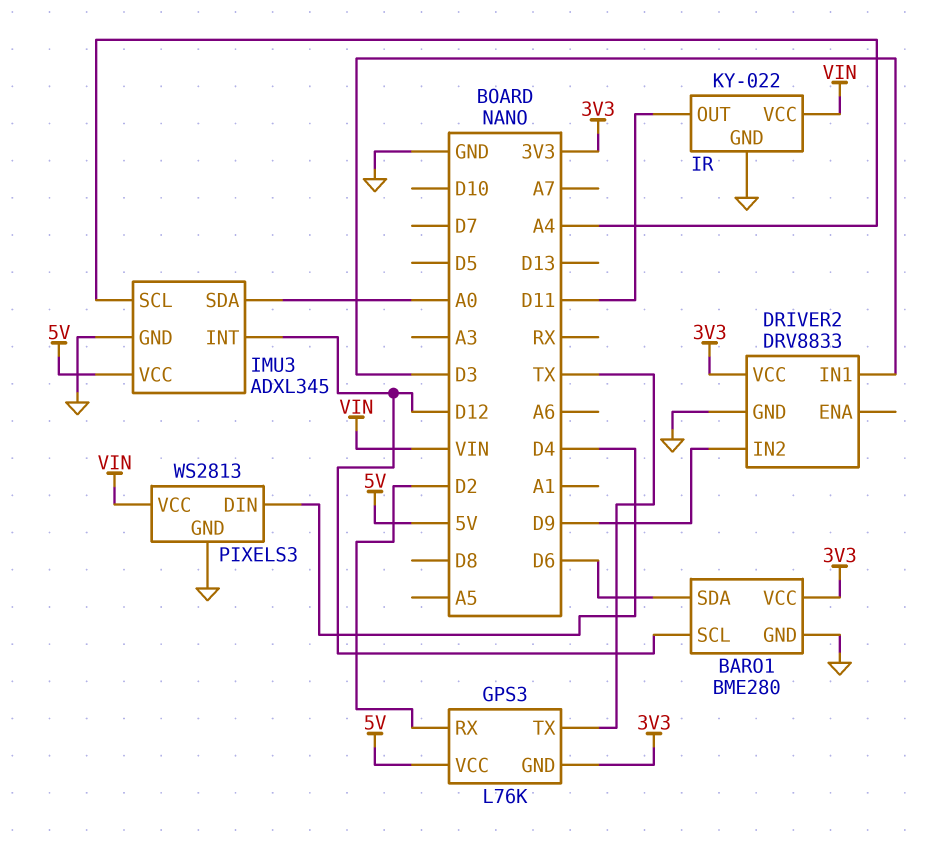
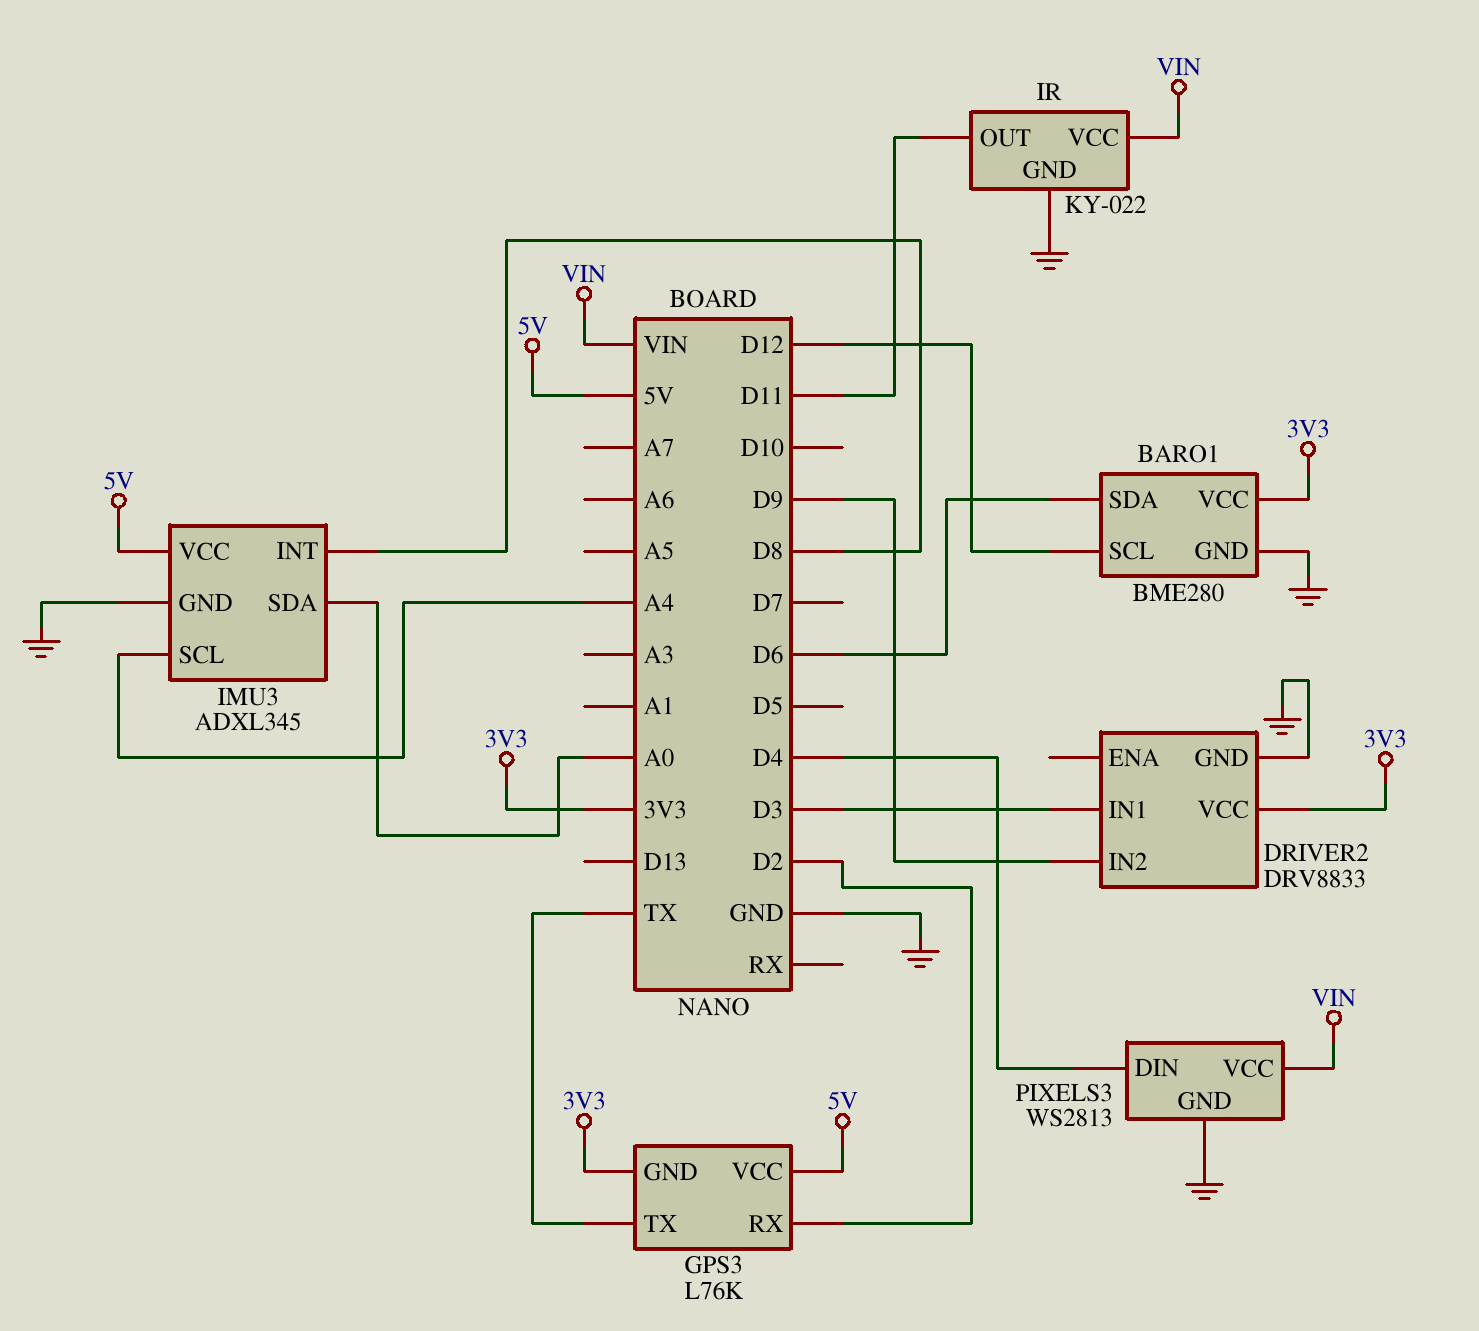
IMU3 pin INT: D12 -> D8

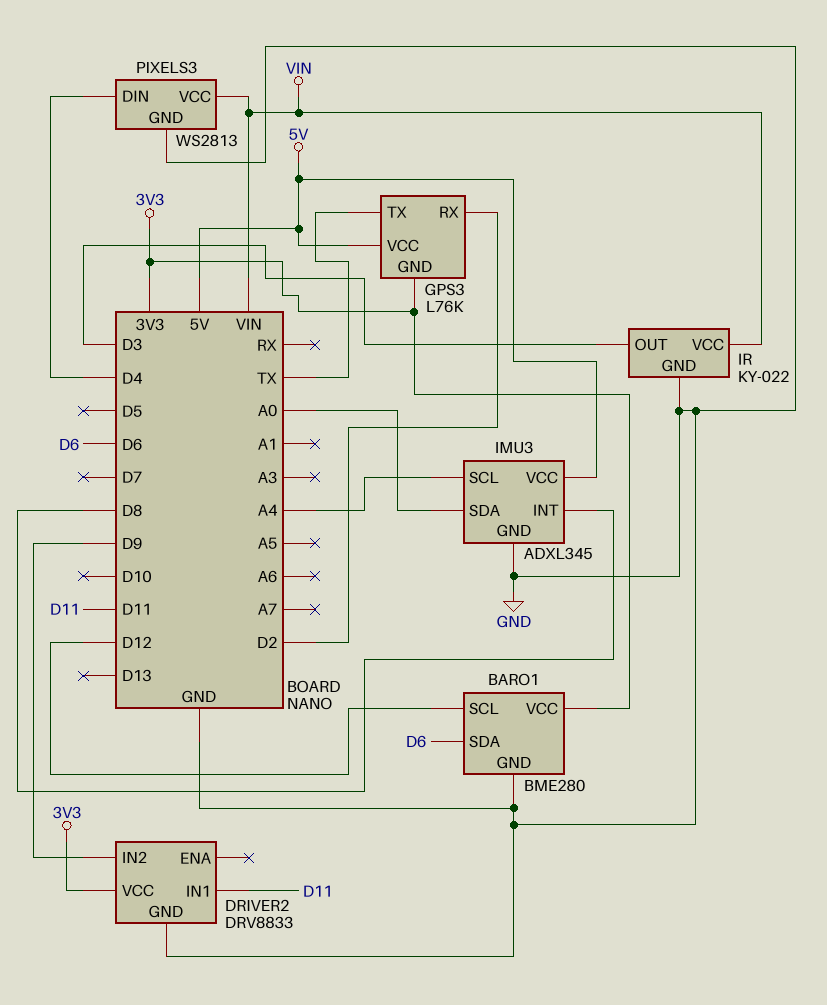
DRIVER2 pin IN1: D3 -> D11
IR pin OUT: D11 -> D3

